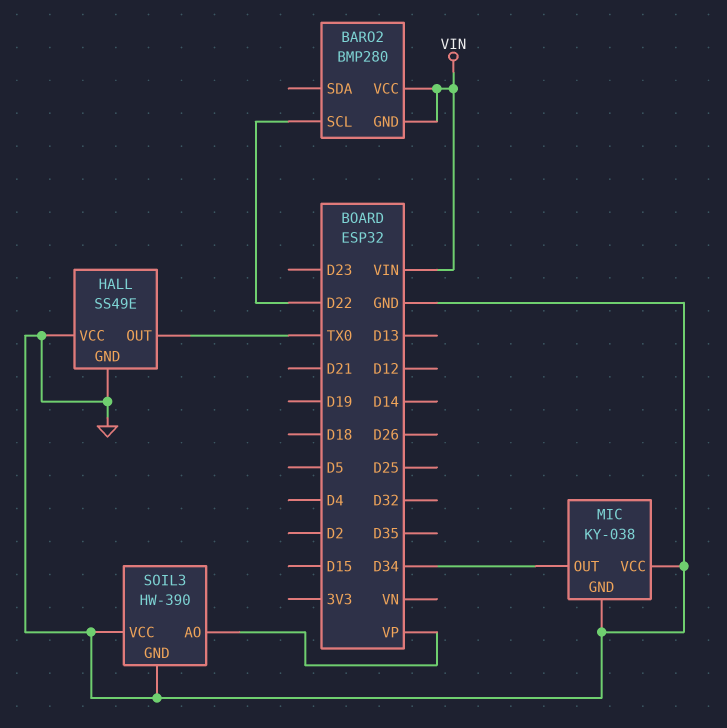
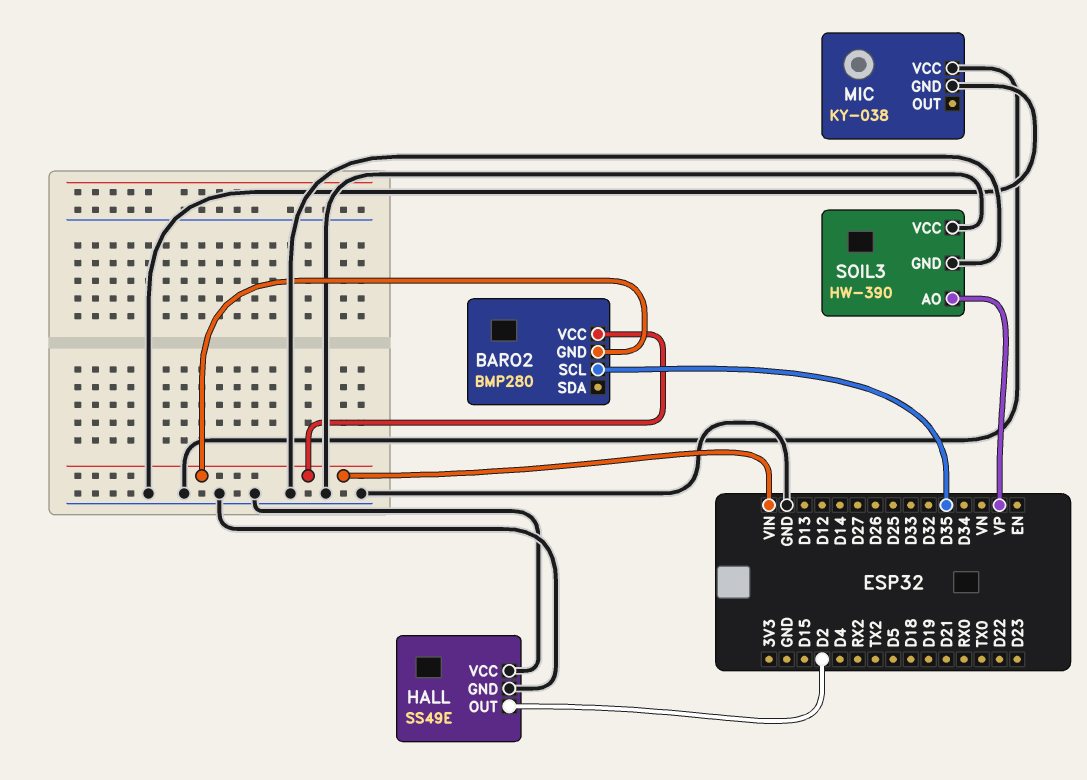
BARO2 pin SCL: D22 -> D35
HALL pin OUT: TX0 -> D2
MIC pin OUT: D34 -> none

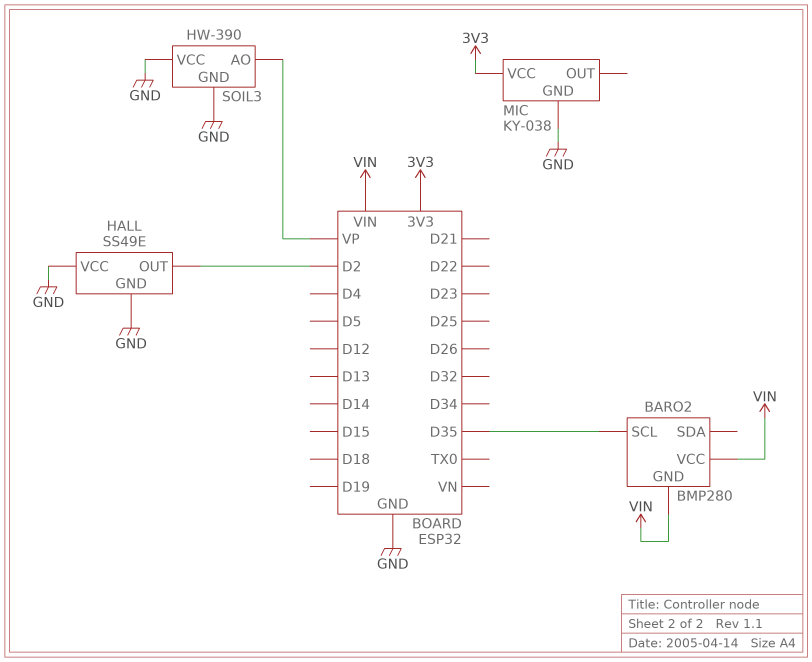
MIC pin VCC: GND -> 3V3

